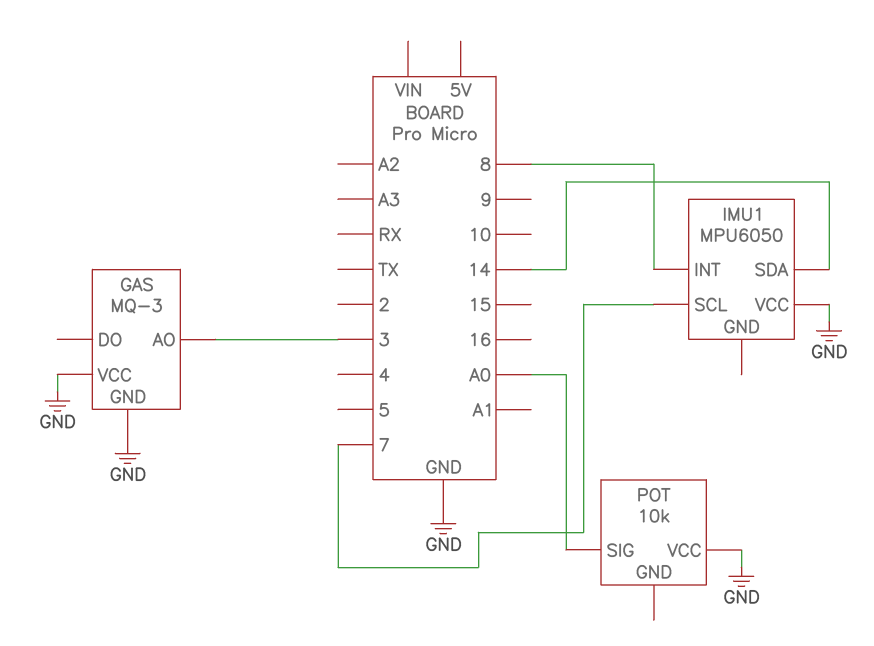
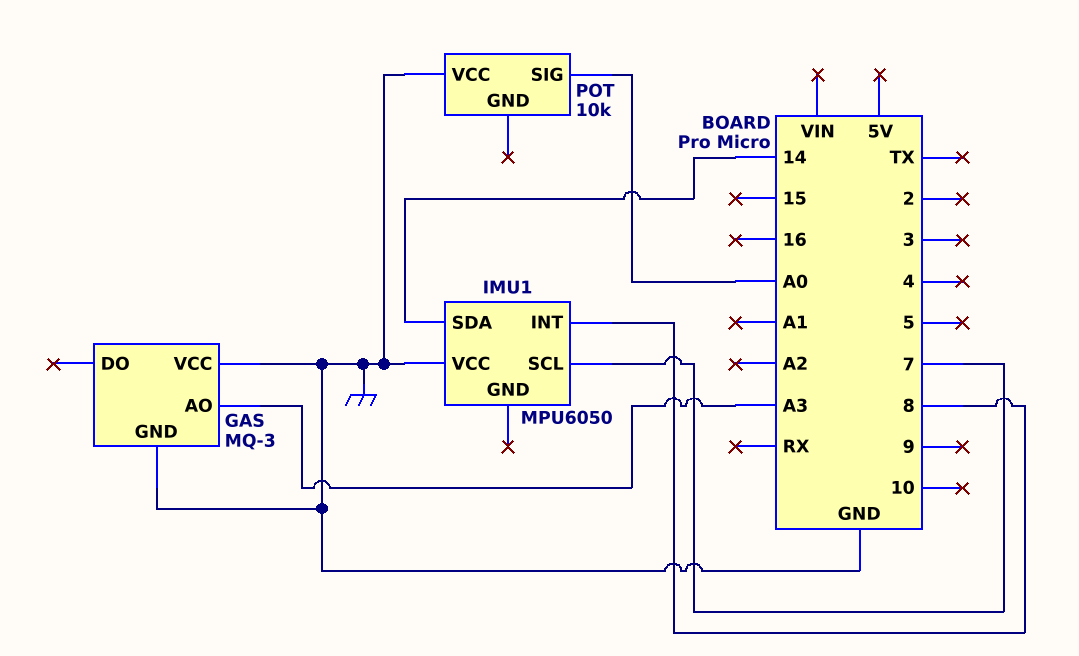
GAS pin AO: 3 -> A3

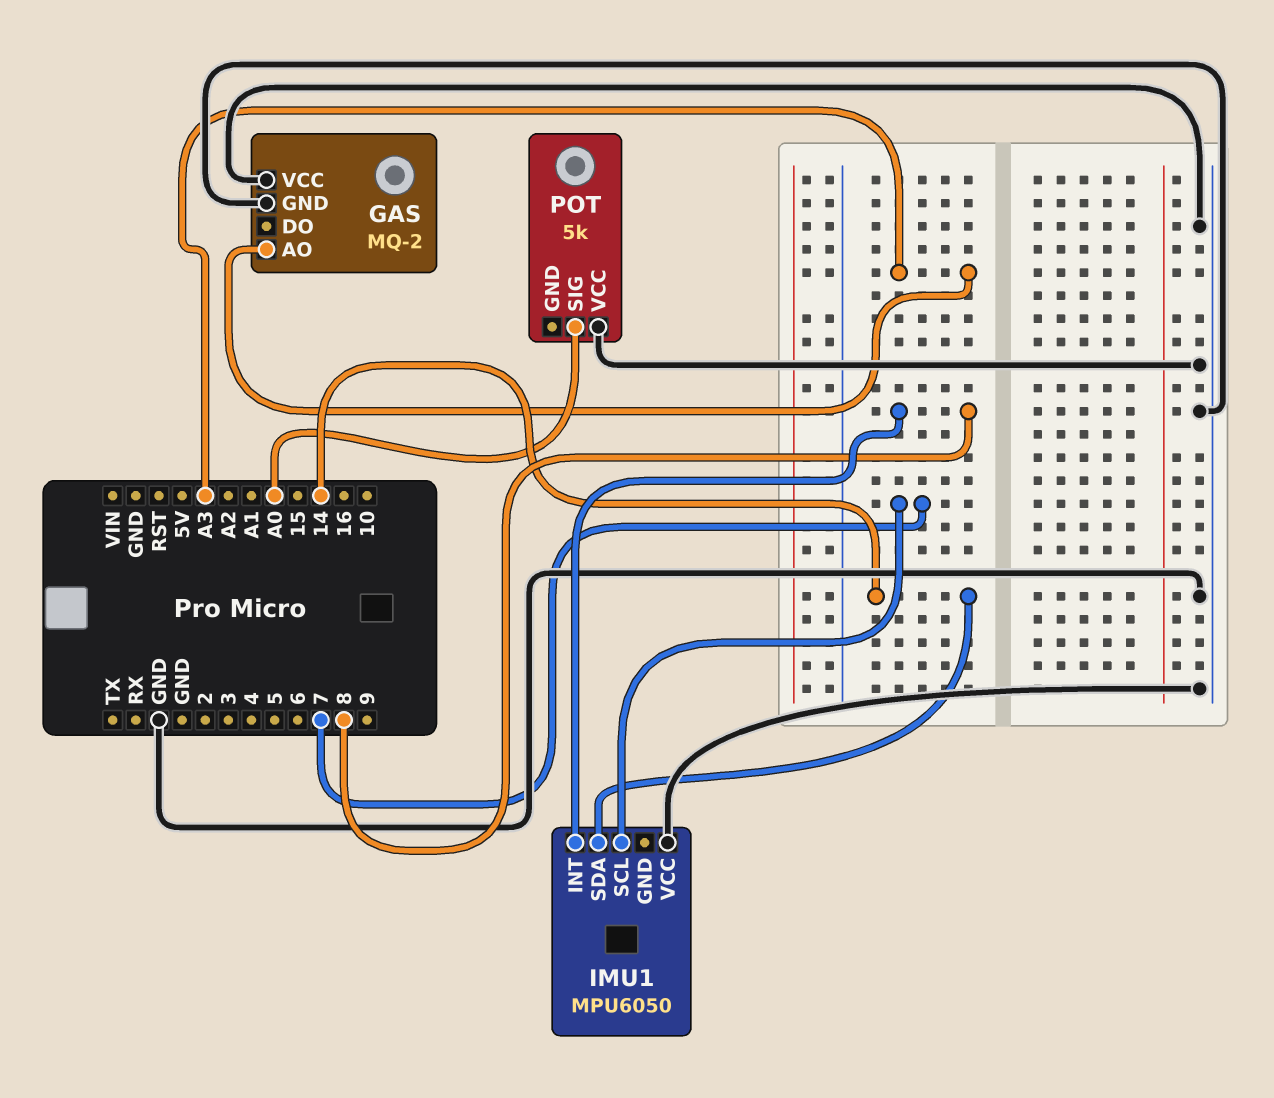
GAS: MQ-3 -> MQ-2
POT: 10k -> 5k

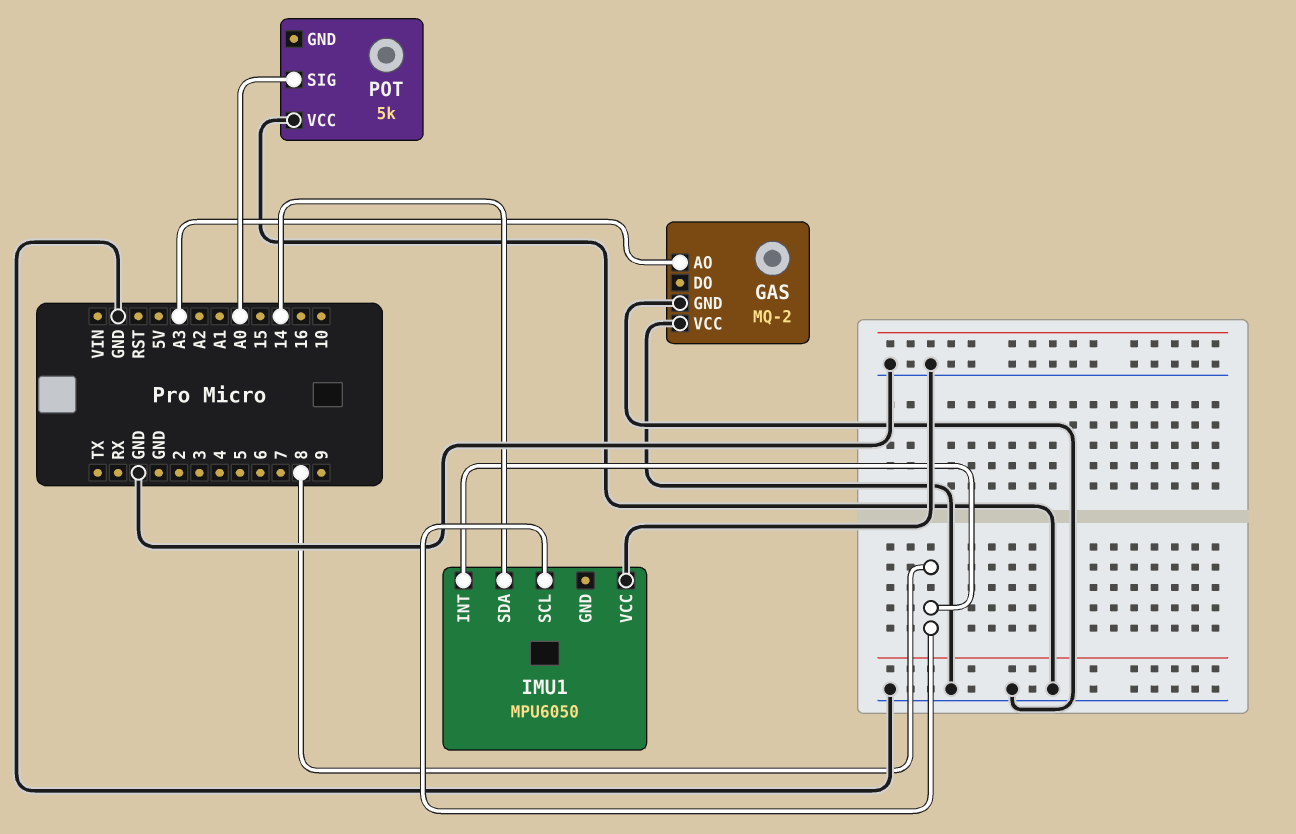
IMU1 pin SCL: 7 -> 8

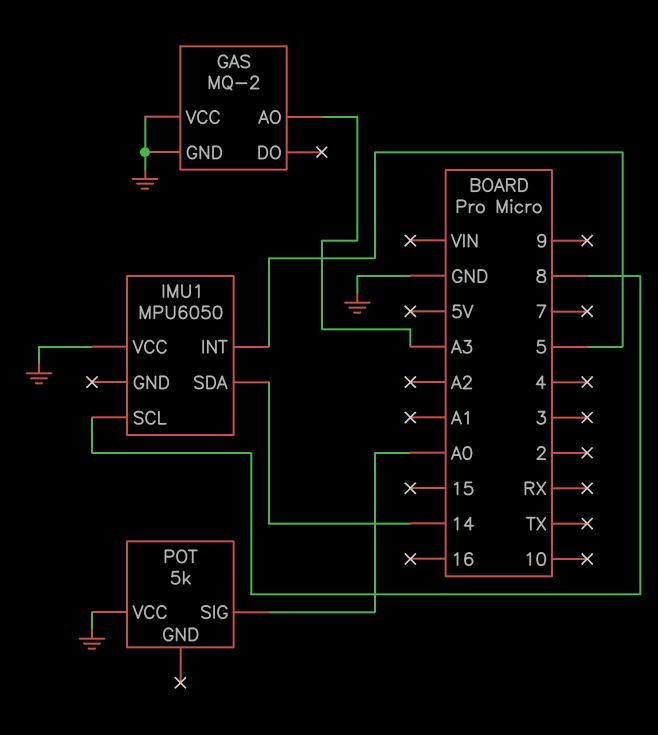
IMU1 pin INT: 8 -> 5

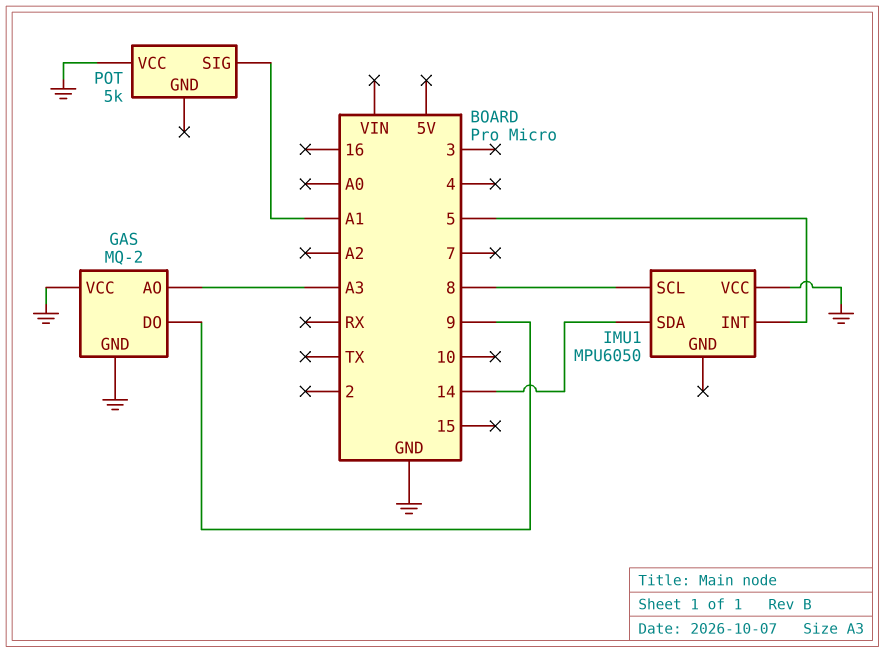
GAS pin DO: none -> 9
POT pin SIG: A0 -> A1

